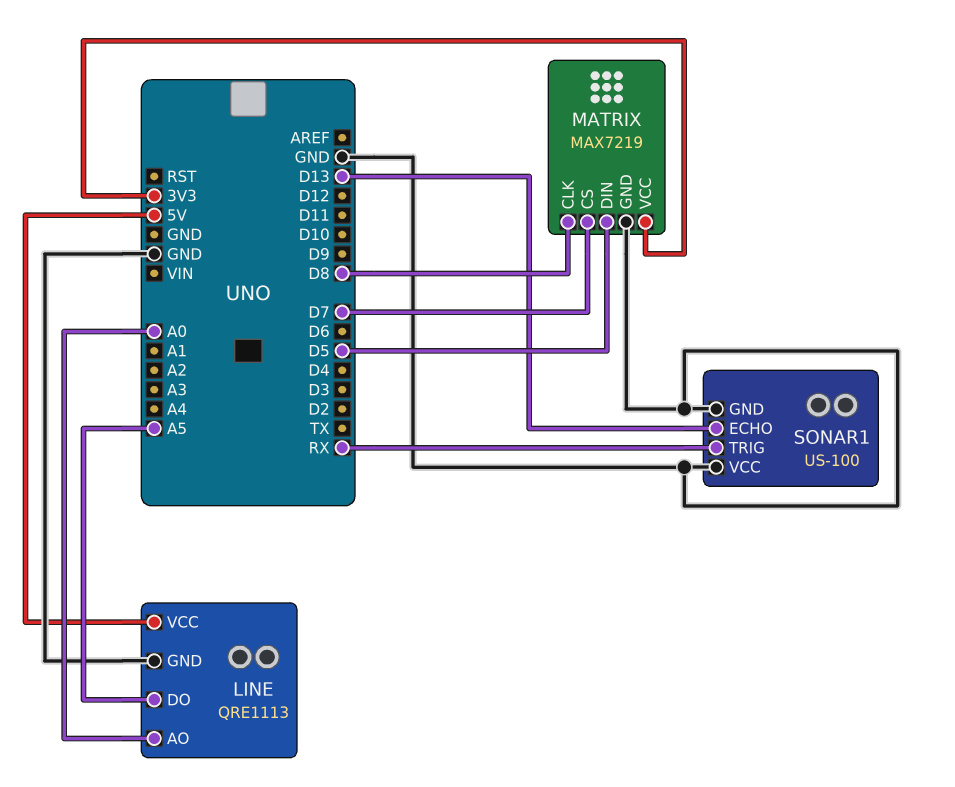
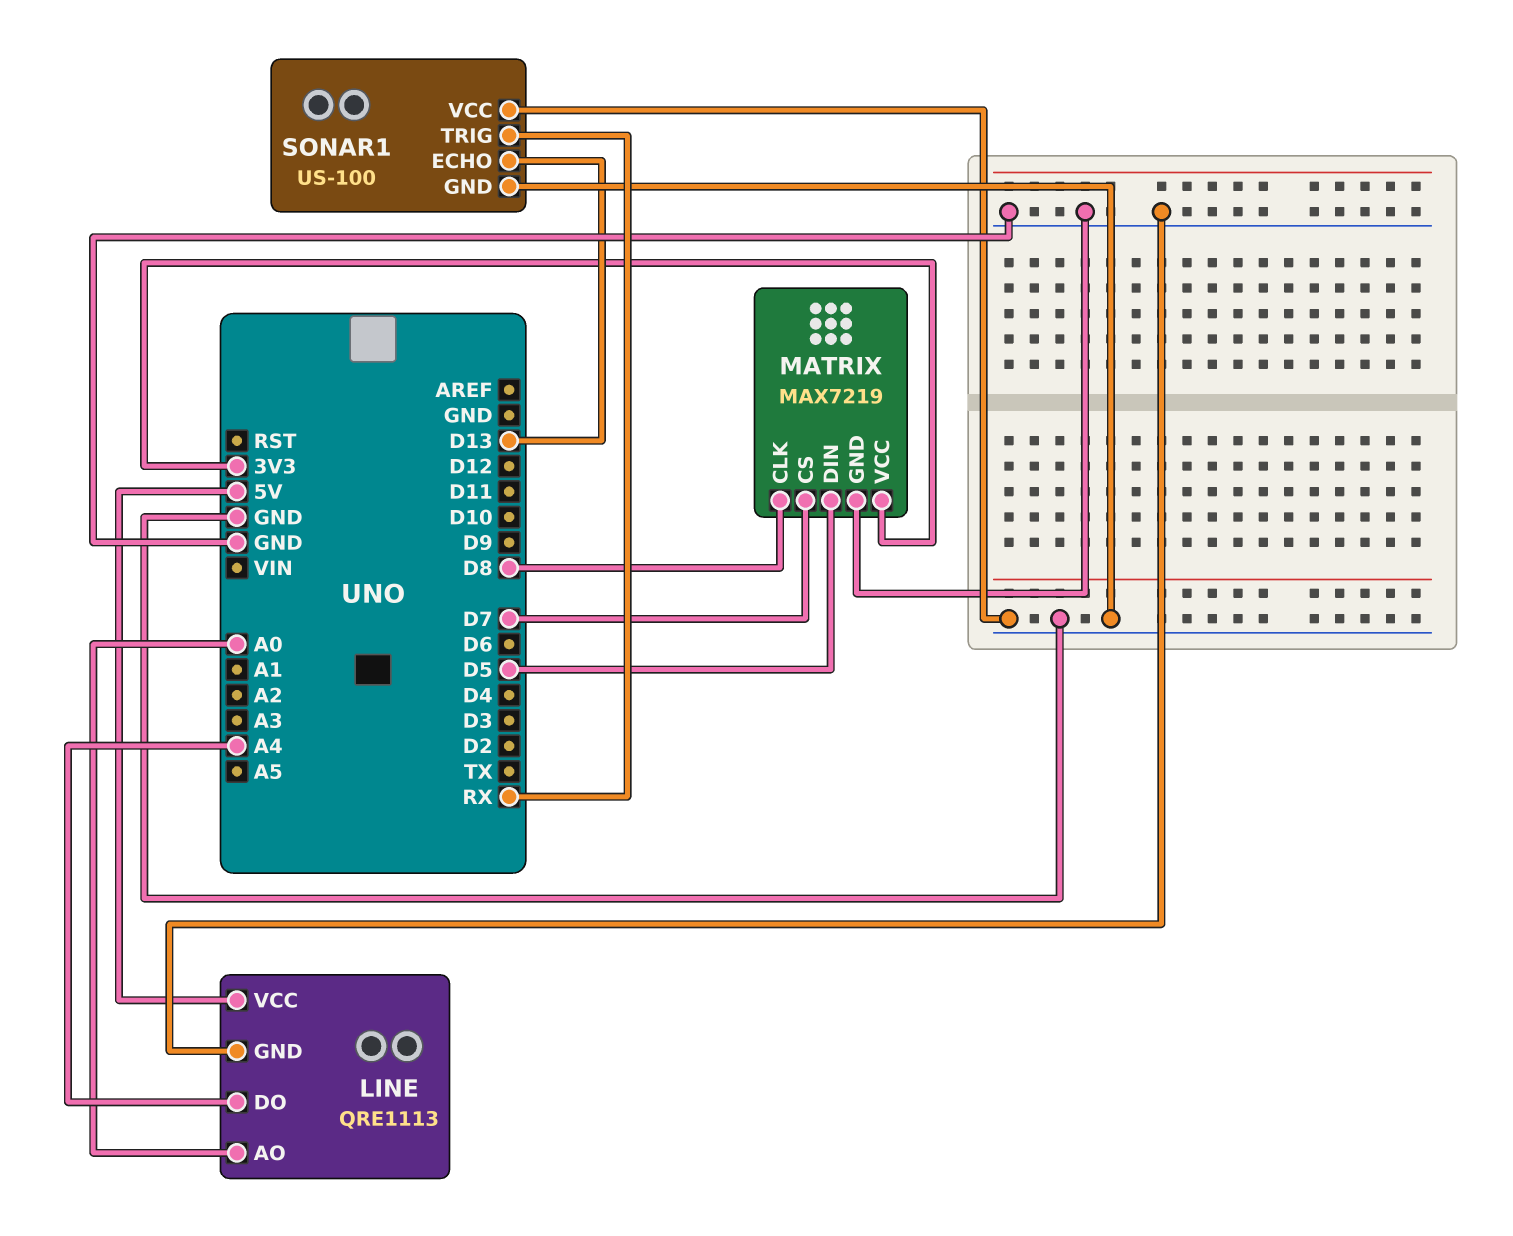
LINE pin DO: A5 -> A4

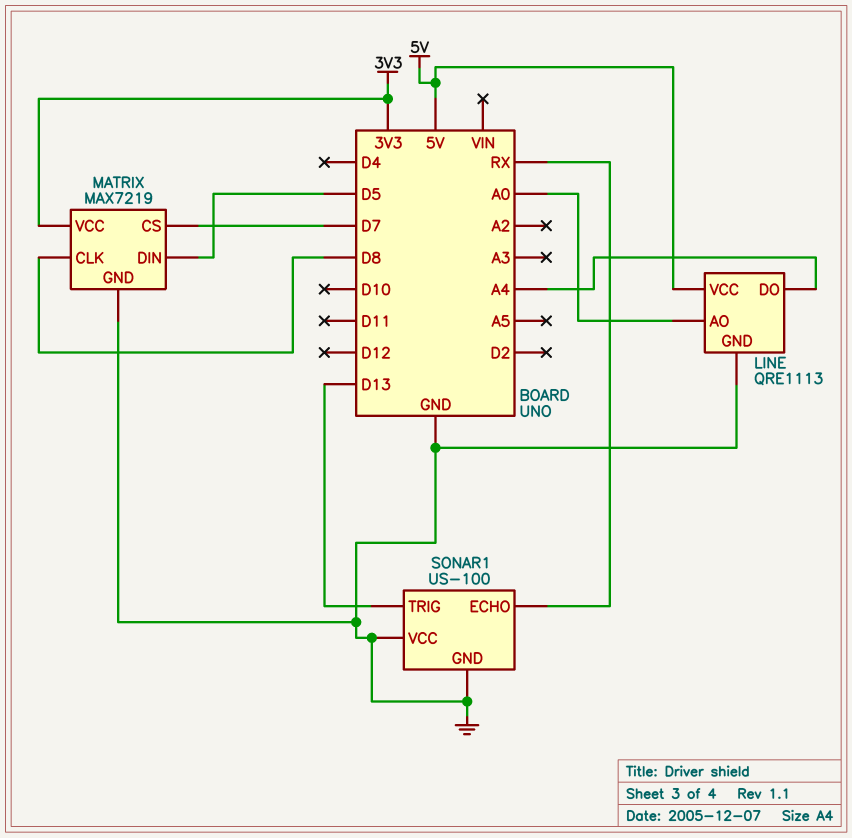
SONAR1 pin ECHO: D13 -> RX
SONAR1 pin TRIG: RX -> D13

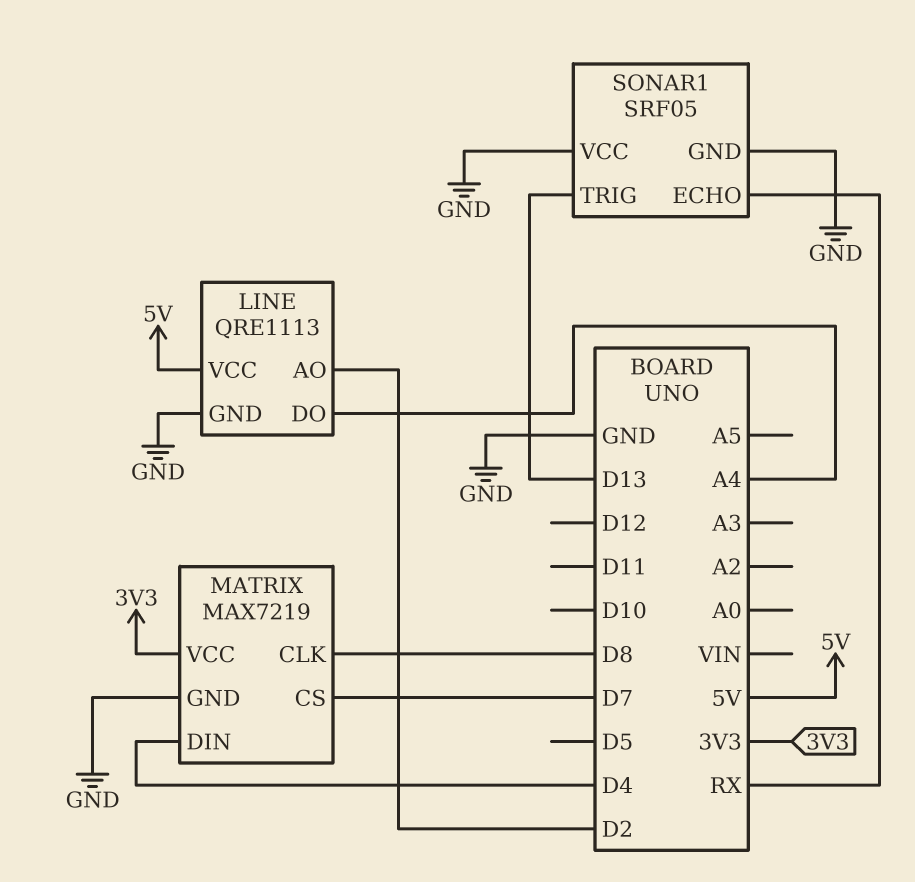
LINE pin AO: A0 -> D2
MATRIX pin DIN: D5 -> D4
SONAR1: US-100 -> SRF05

